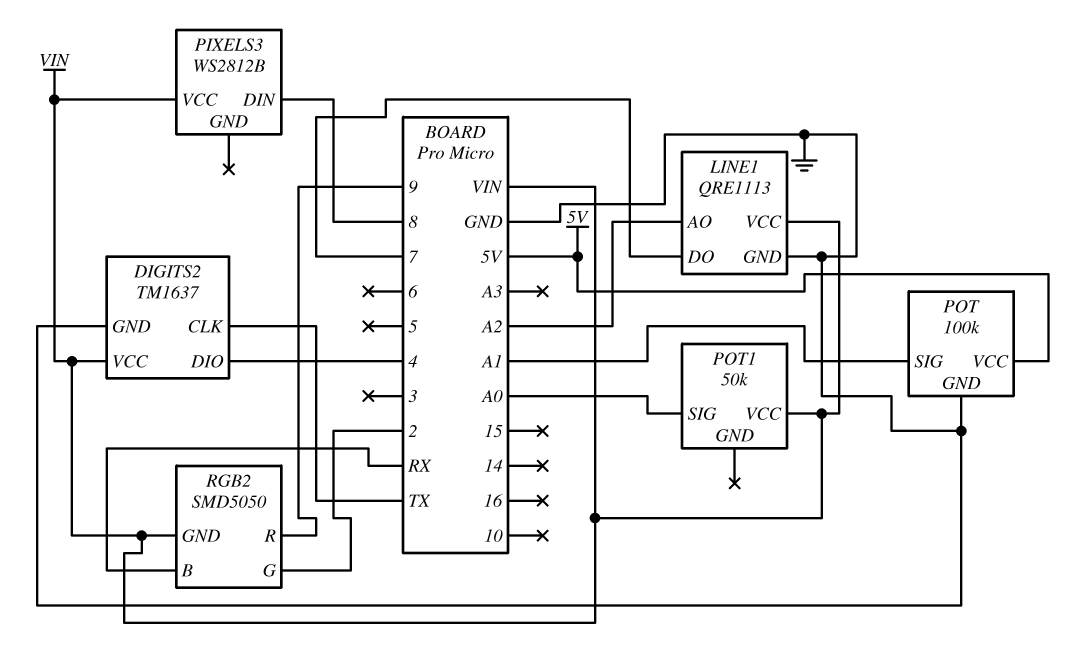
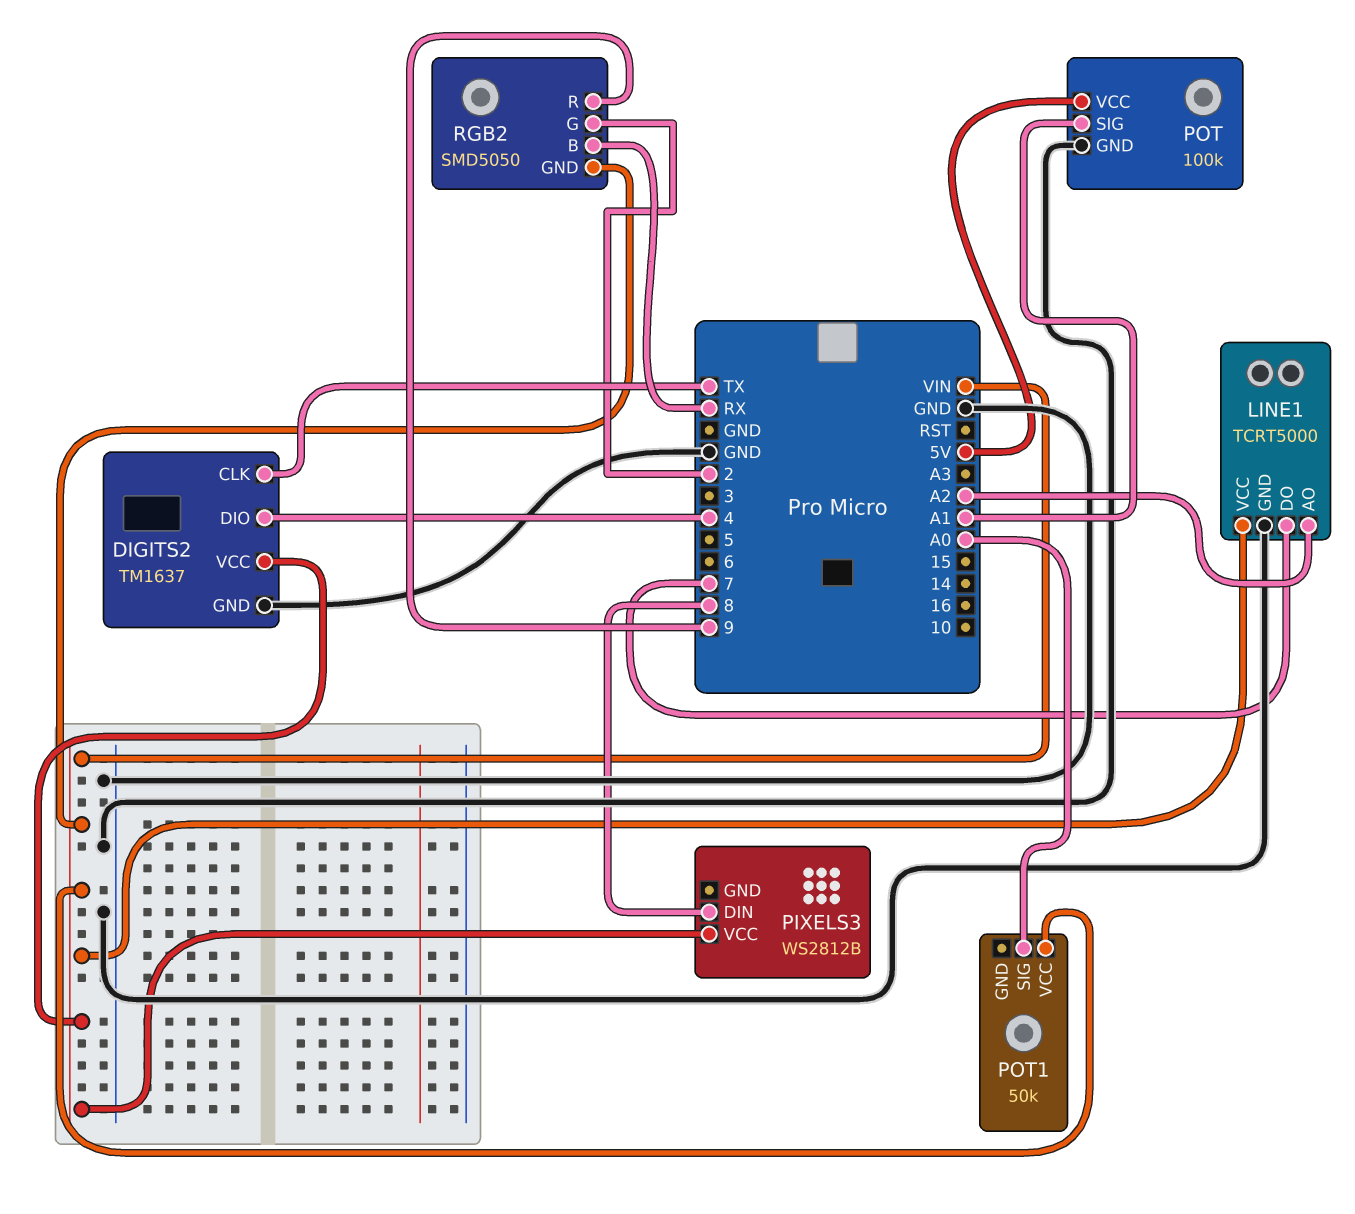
LINE1: QRE1113 -> TCRT5000

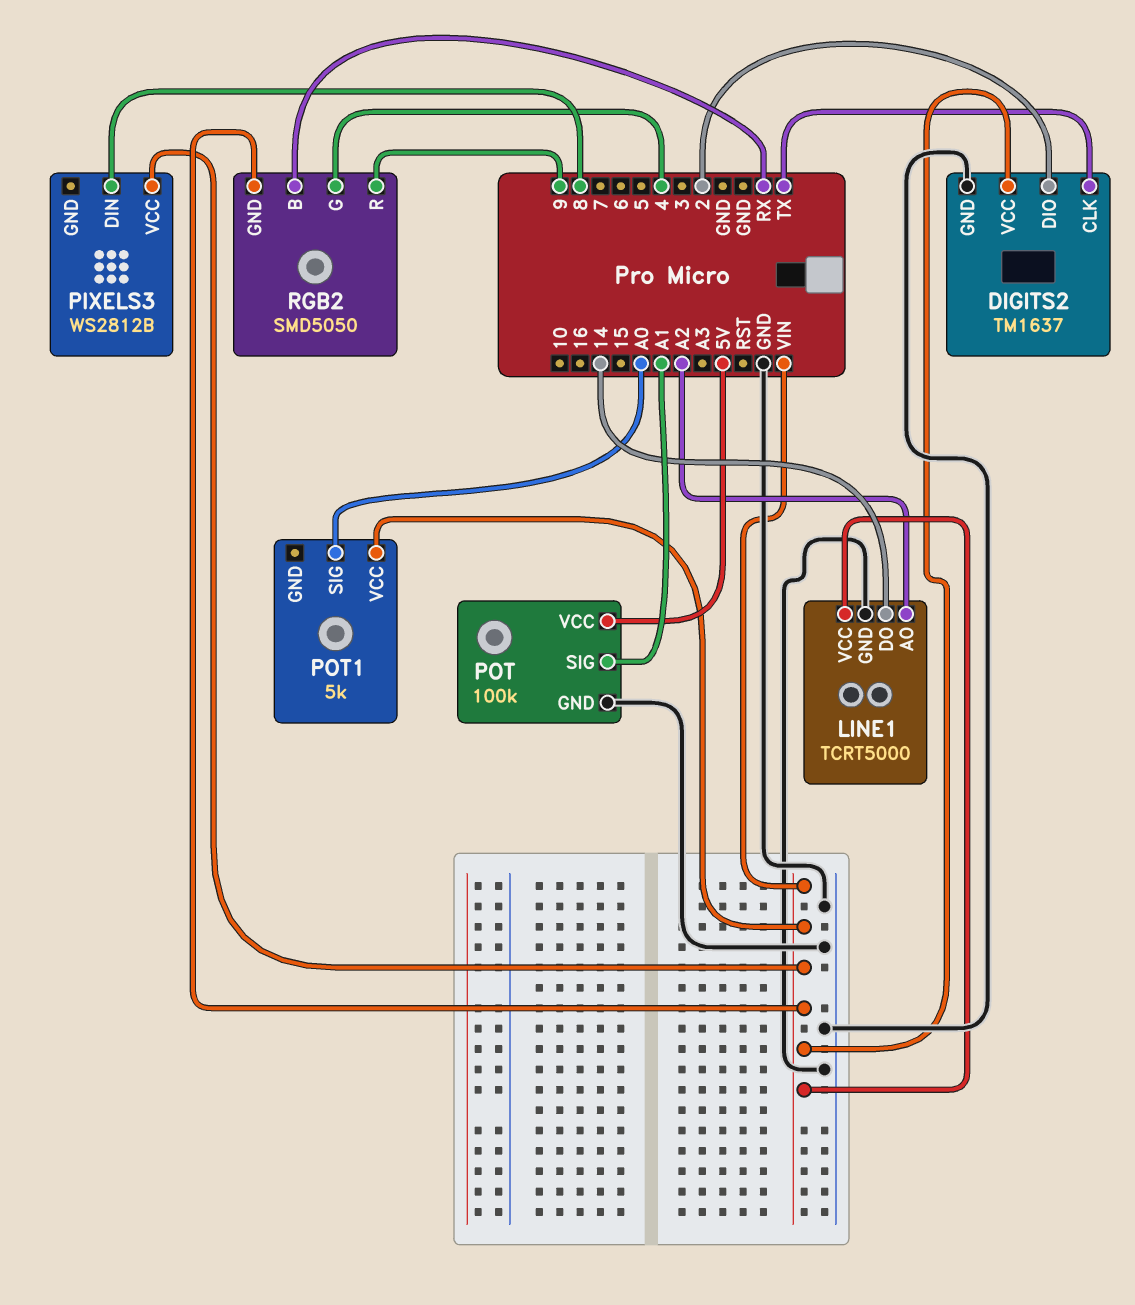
DIGITS2 pin DIO: 4 -> 2
LINE1 pin DO: 7 -> 14
POT1: 50k -> 5k
RGB2 pin G: 2 -> 4

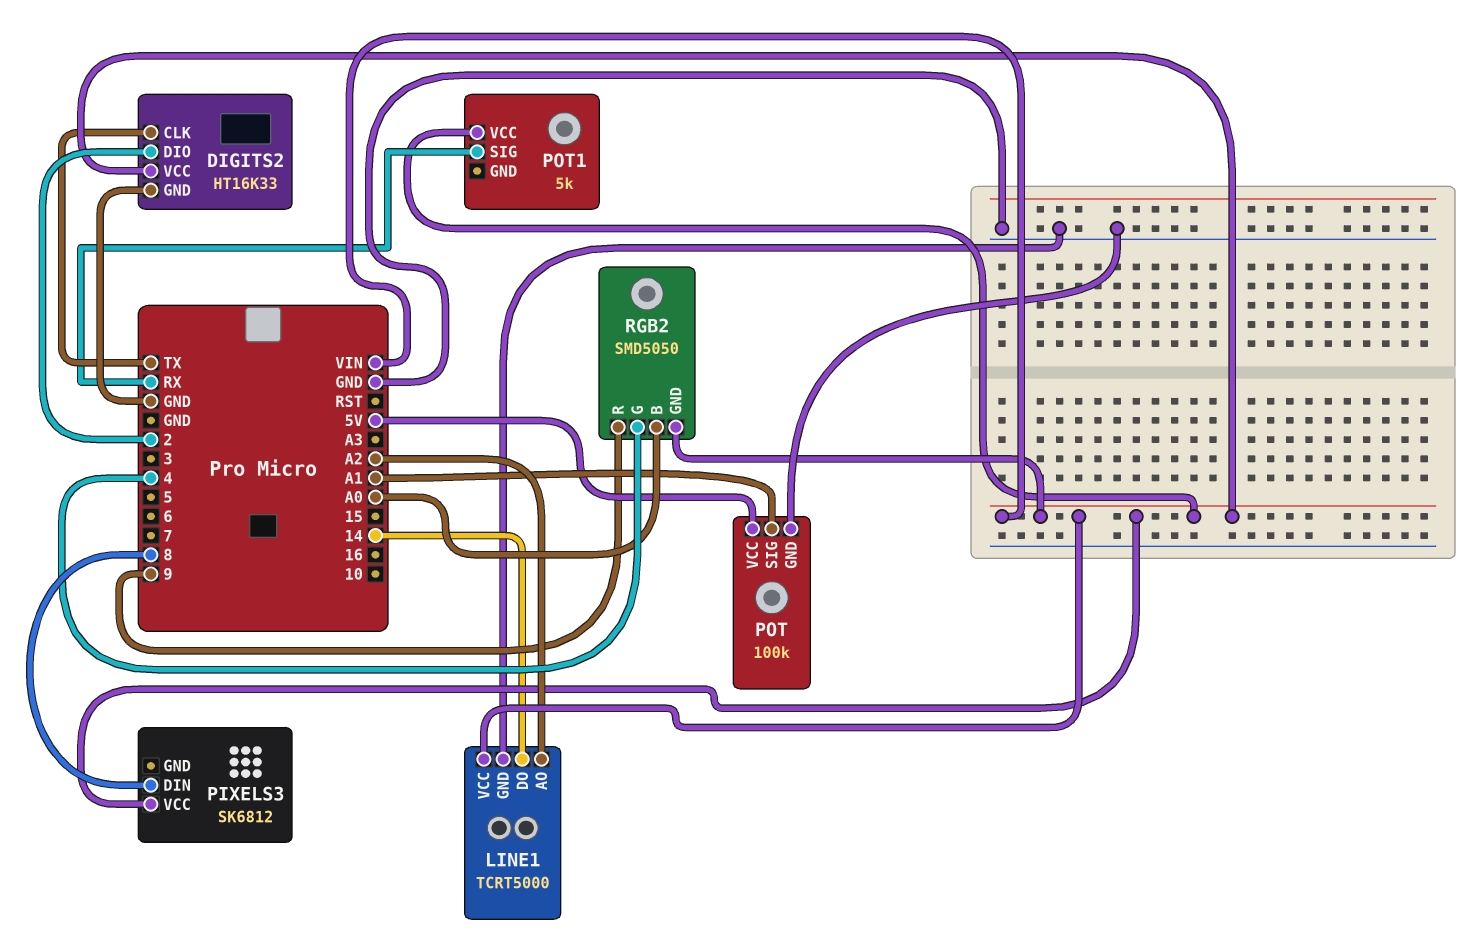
DIGITS2: TM1637 -> HT16K33
PIXELS3: WS2812B -> SK6812
POT1 pin SIG: A0 -> RX
RGB2 pin B: RX -> A0

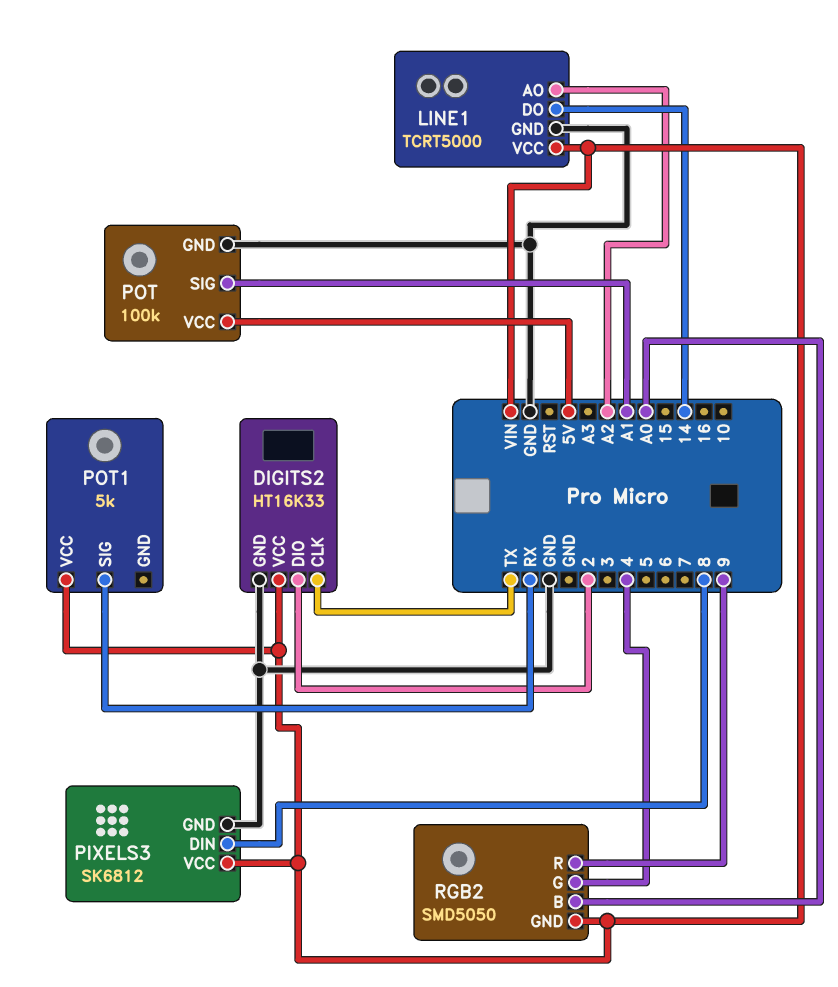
PIXELS3 pin GND: none -> GND

